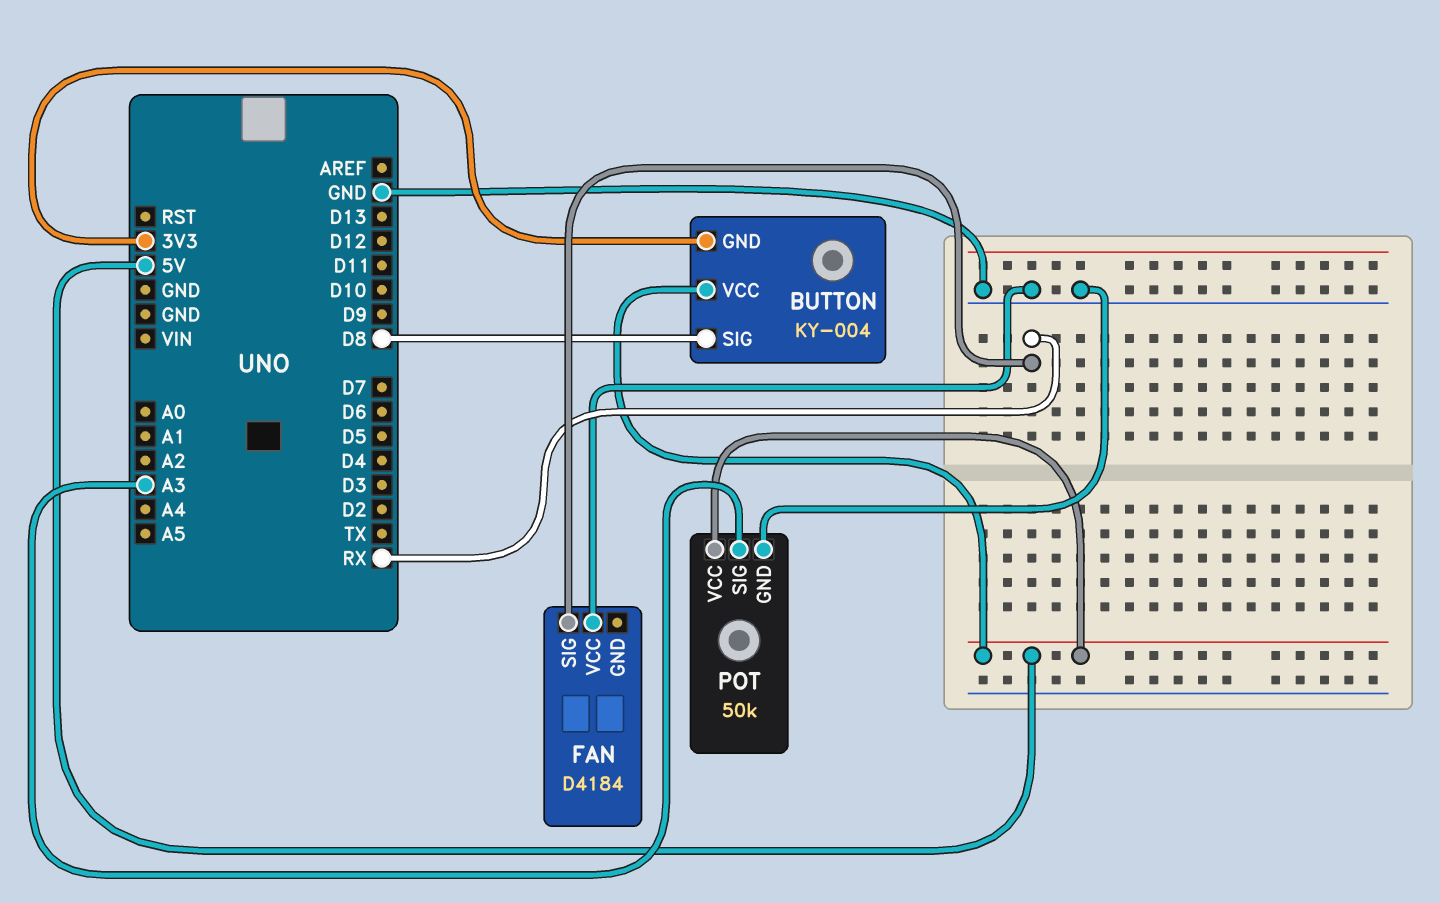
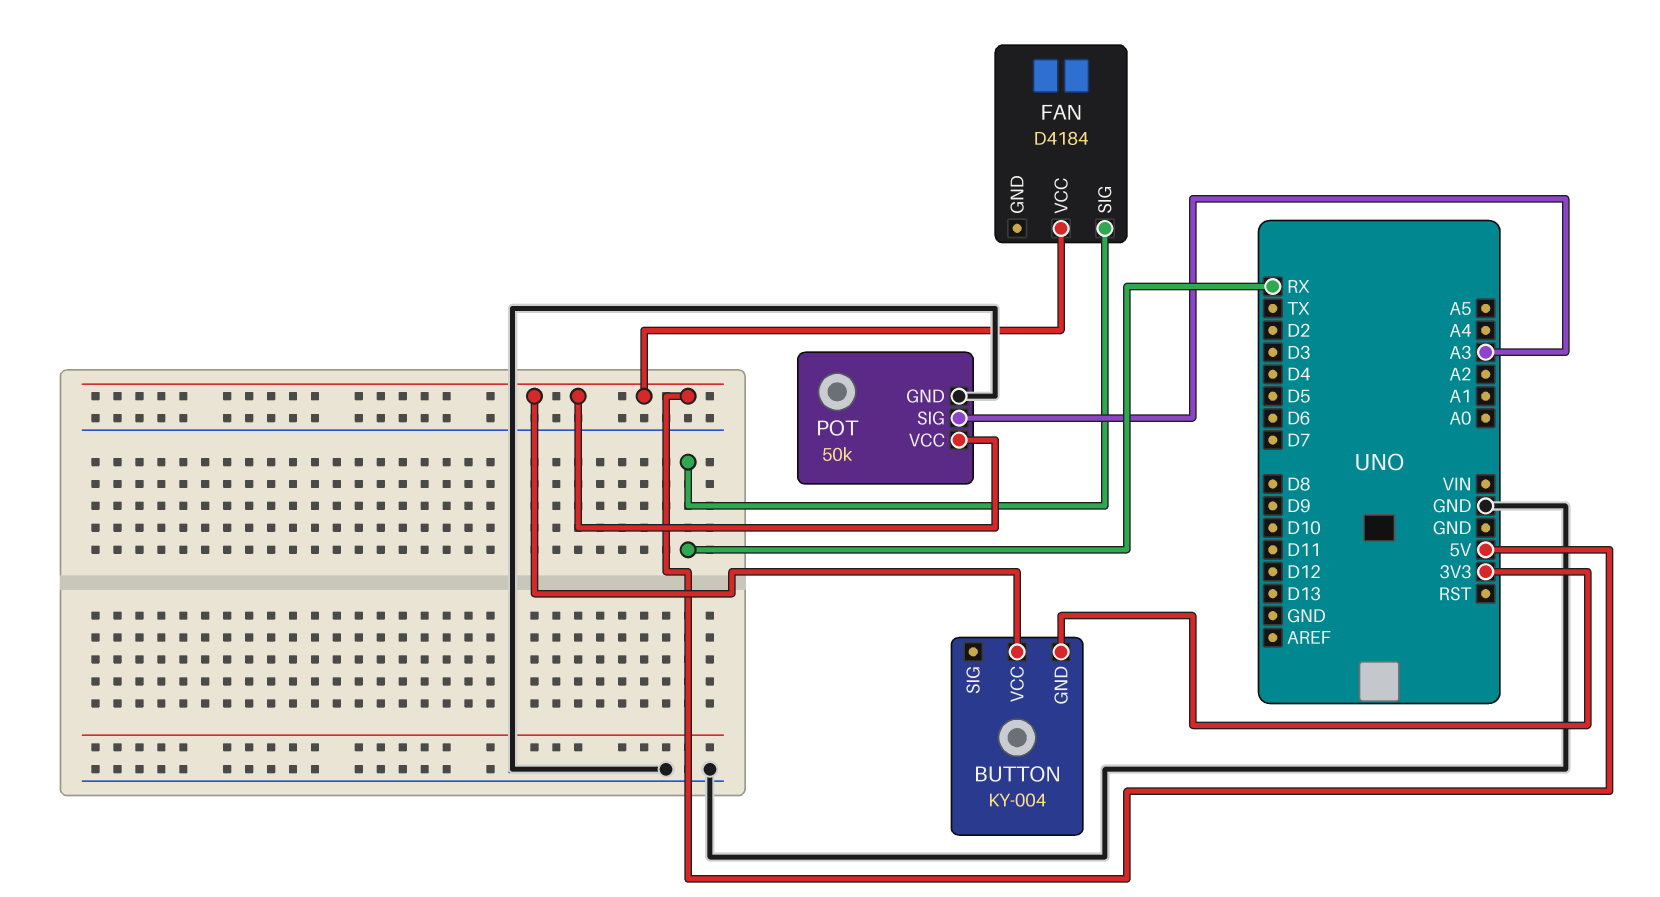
BUTTON pin SIG: D8 -> none
FAN pin VCC: GND -> 5V

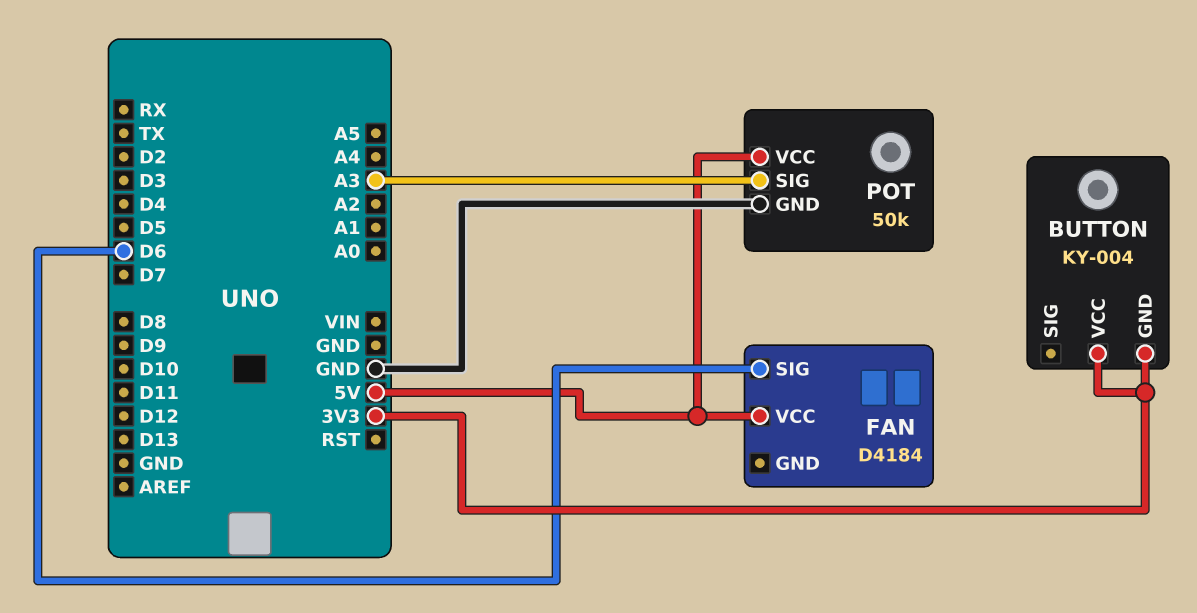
BUTTON pin VCC: 5V -> 3V3
FAN pin SIG: RX -> D6

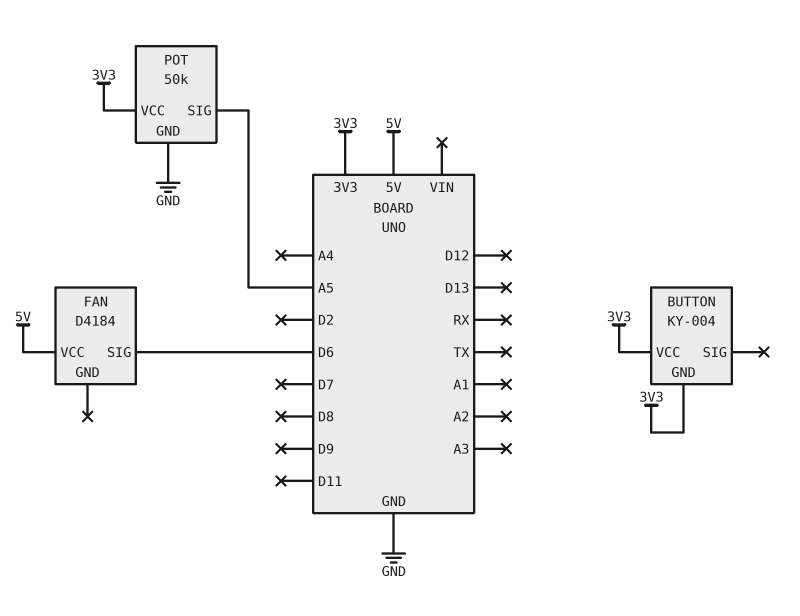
POT pin SIG: A3 -> A5
POT pin VCC: 5V -> 3V3

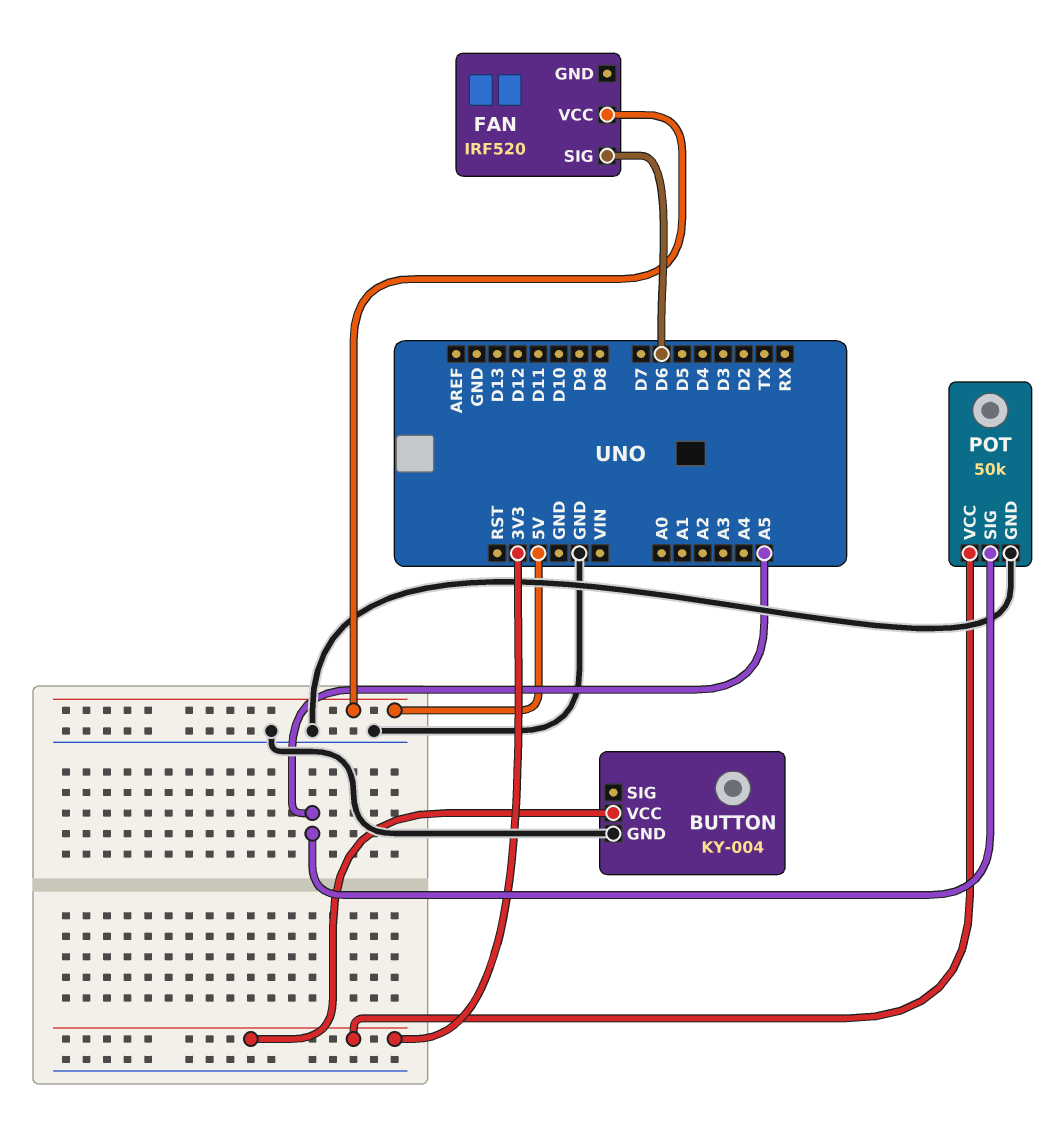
BUTTON pin GND: 3V3 -> GND
FAN: D4184 -> IRF520

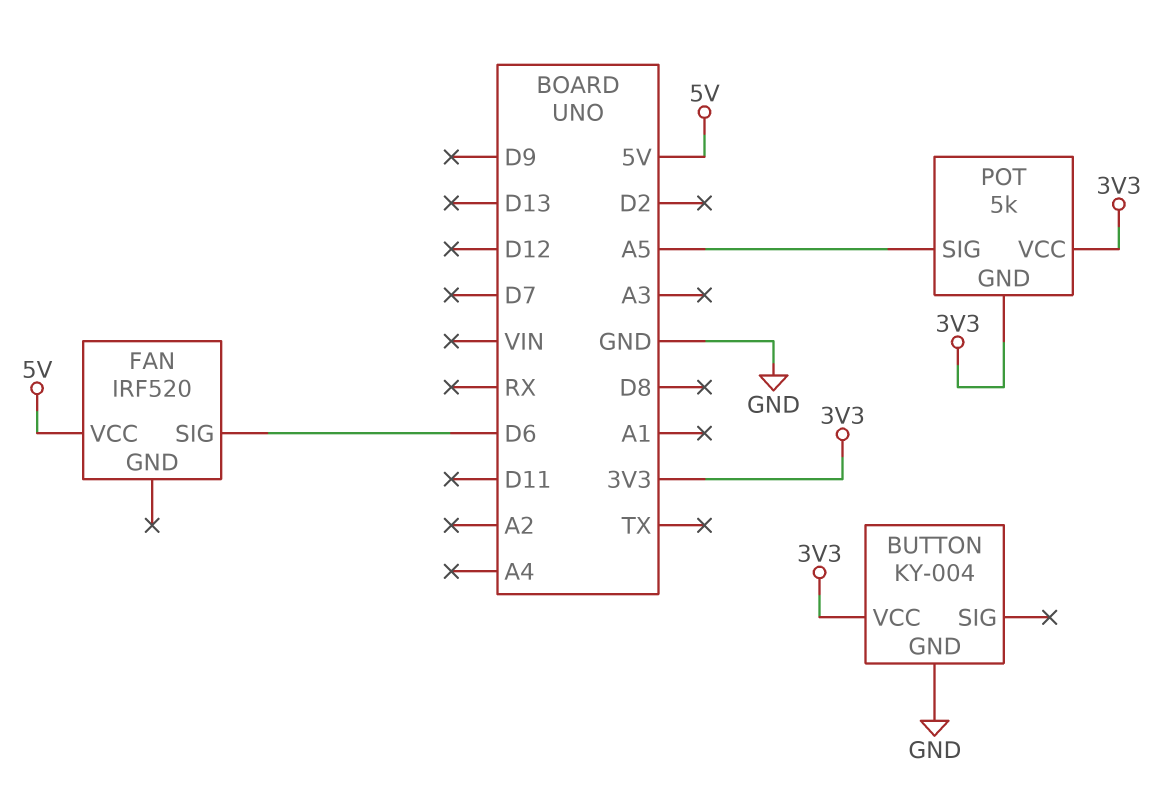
POT: 50k -> 5k
POT pin GND: GND -> 3V3

